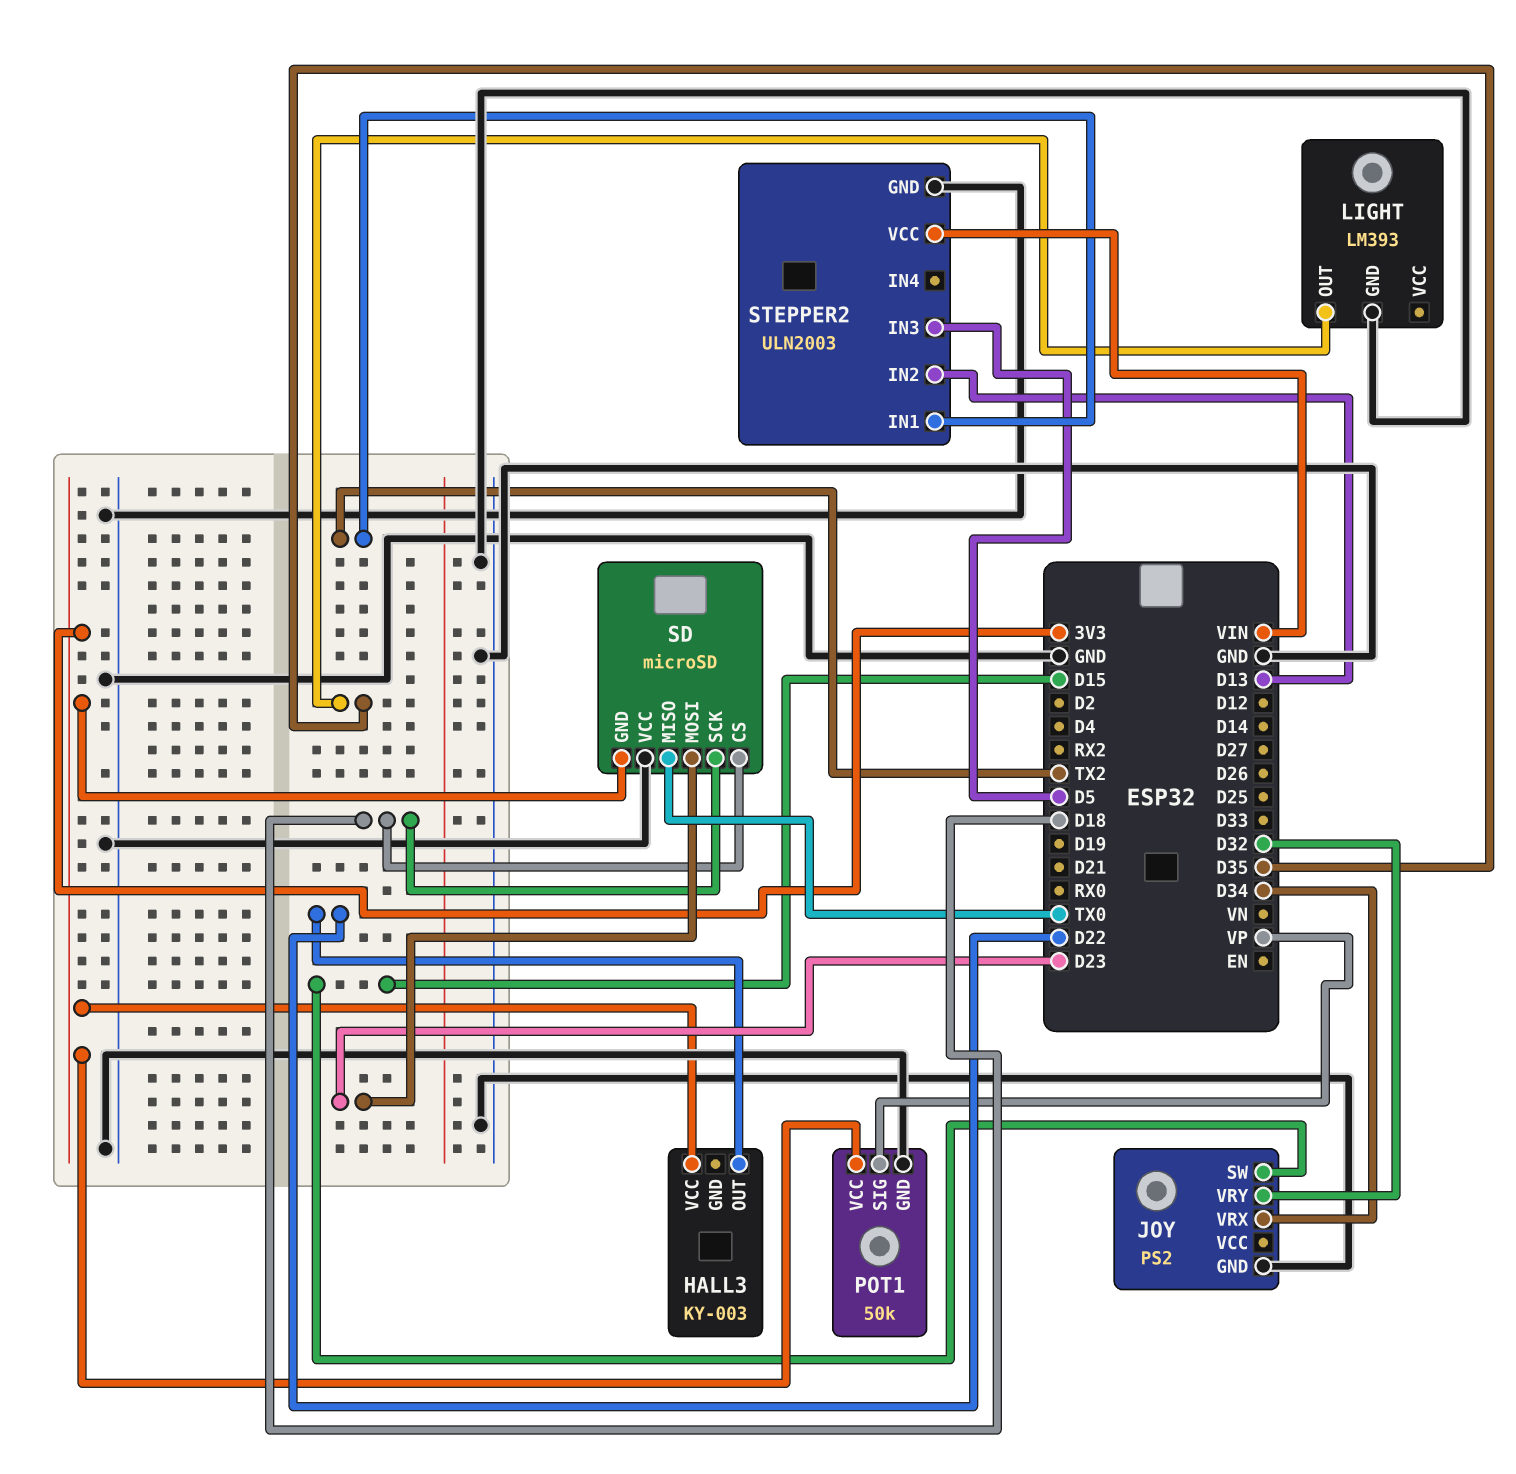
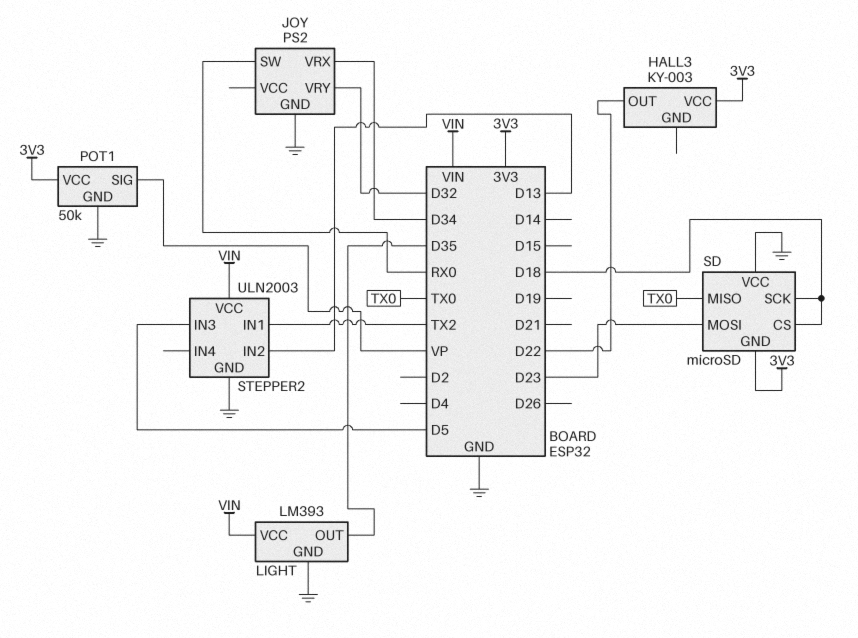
JOY pin SW: D15 -> RX0
LIGHT pin VCC: none -> VIN

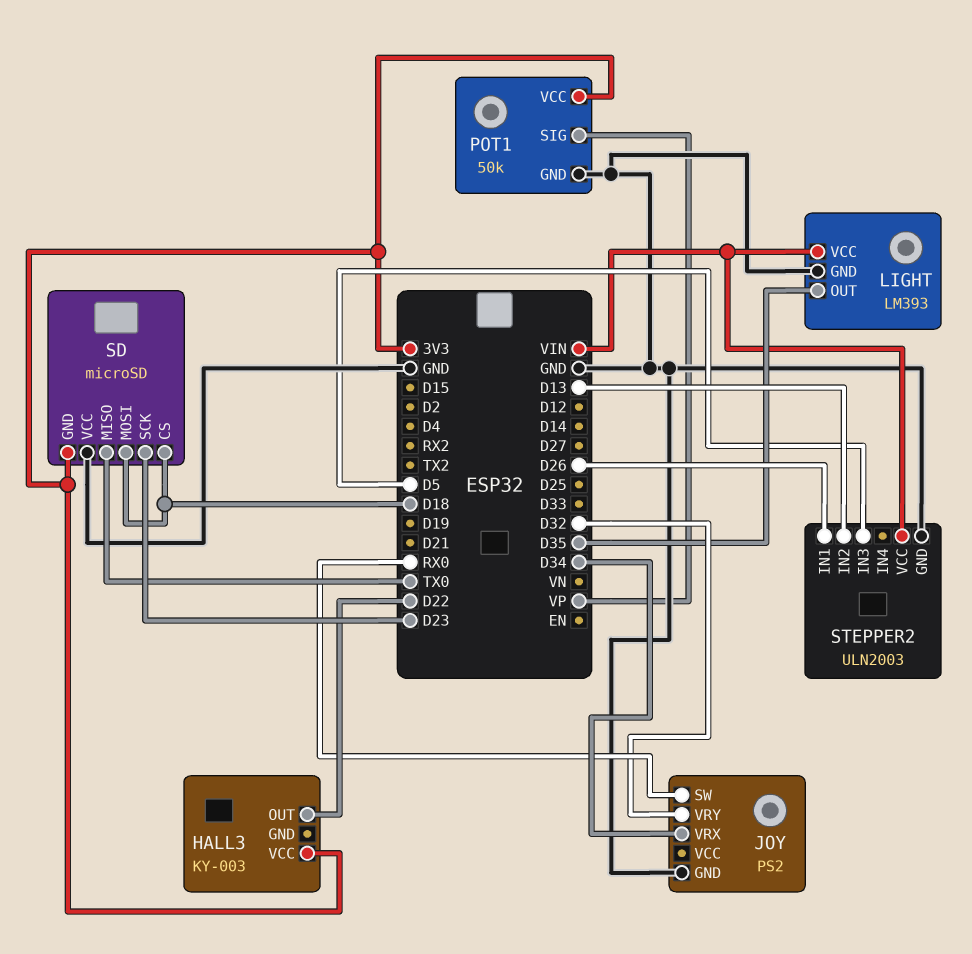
SD pin MOSI: D23 -> D18
SD pin SCK: D18 -> D23
STEPPER2 pin IN1: TX2 -> D26

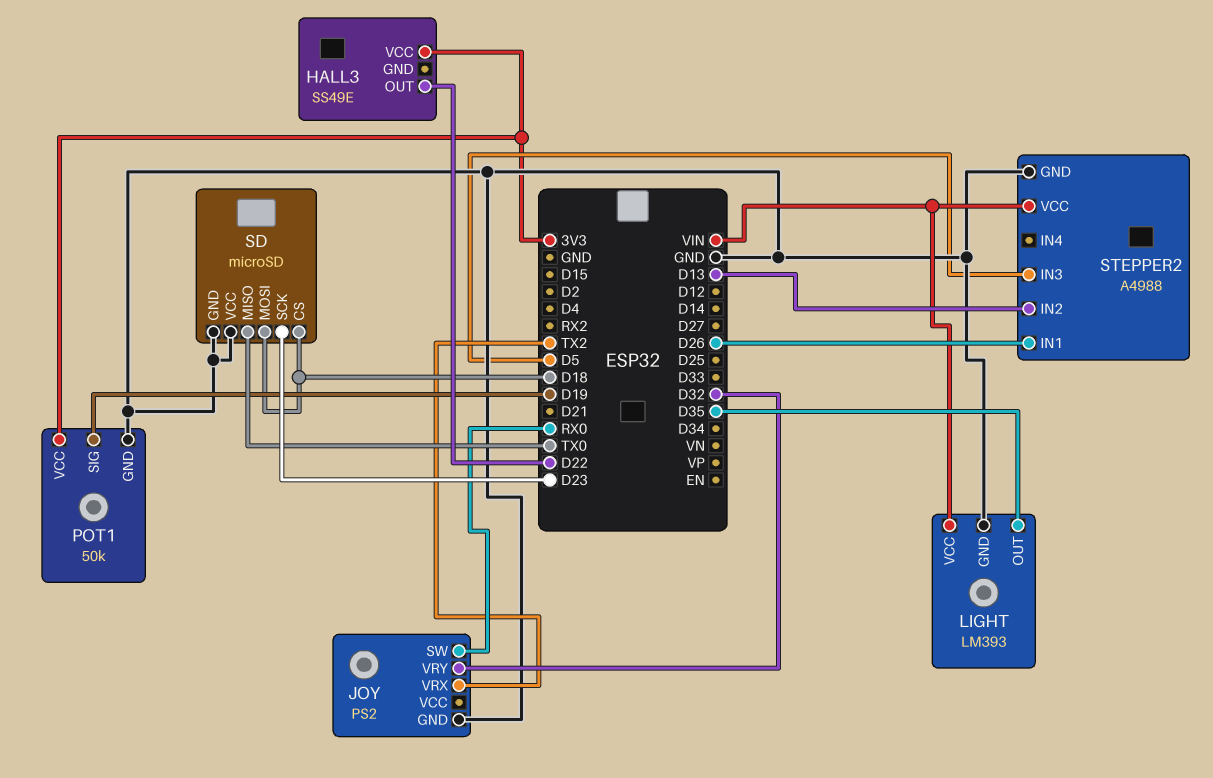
HALL3: KY-003 -> SS49E
JOY pin VRX: D34 -> TX2
POT1 pin SIG: VP -> D19
SD pin GND: 3V3 -> GND
STEPPER2: ULN2003 -> A4988

